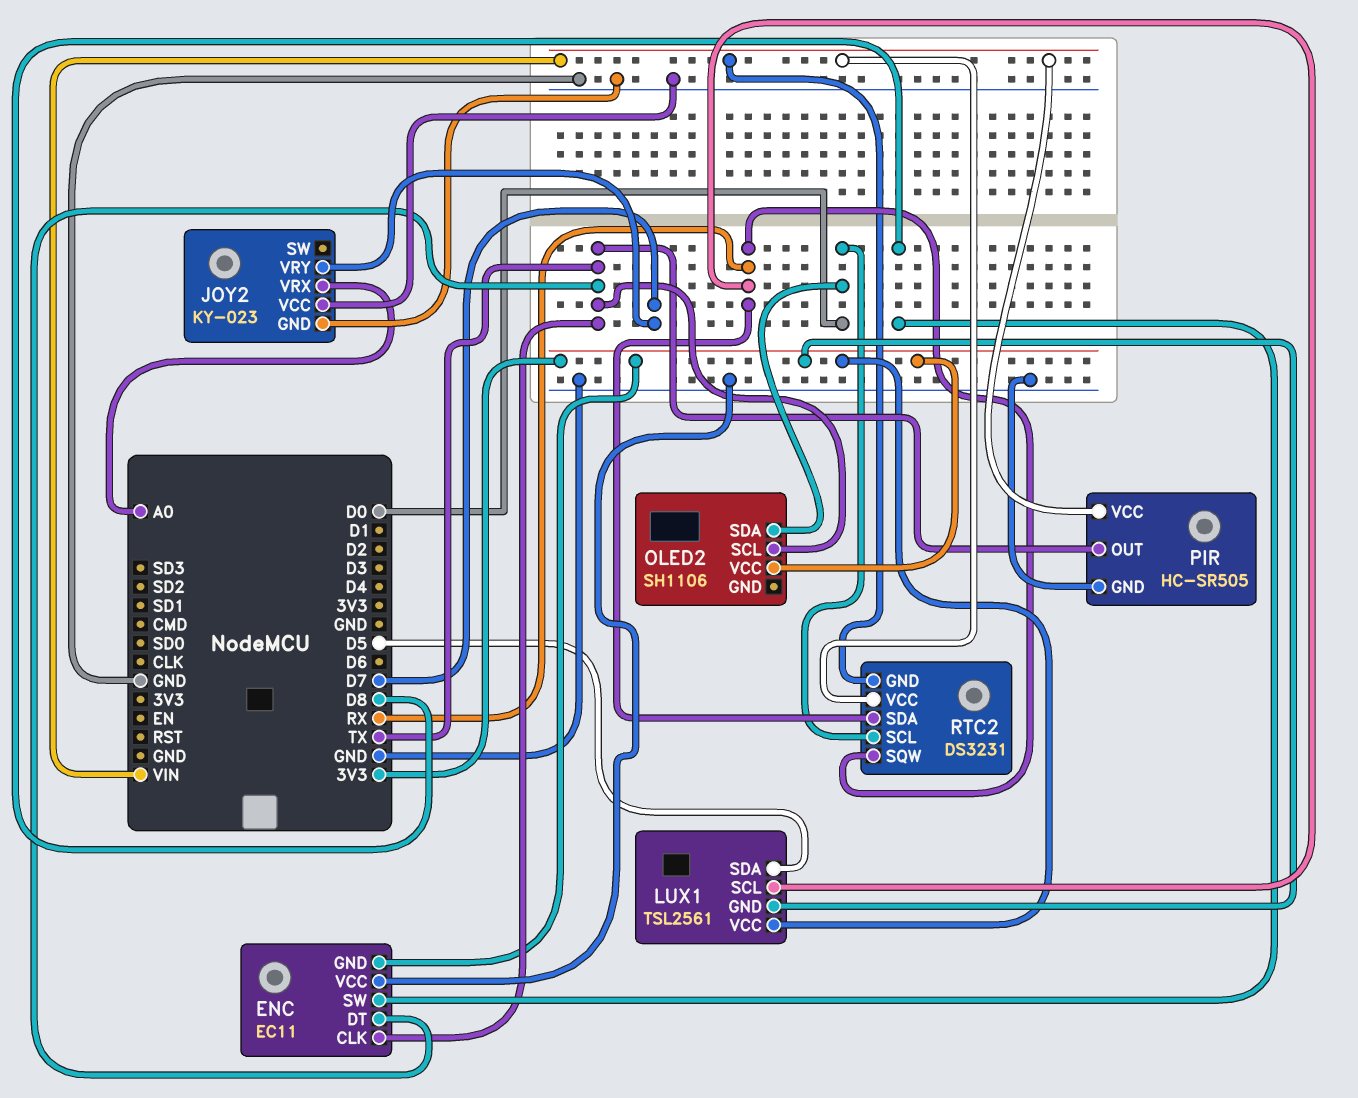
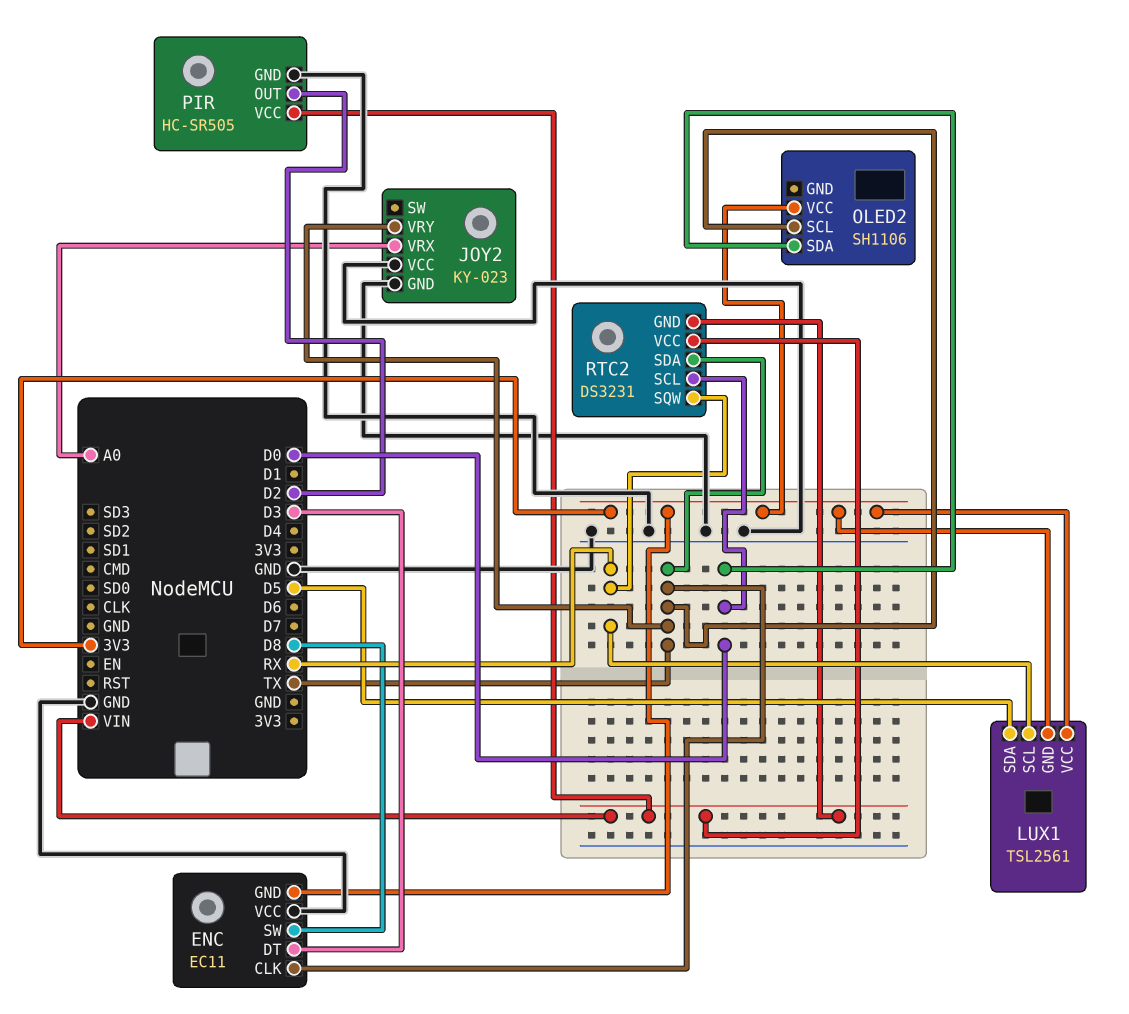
ENC pin DT: TX -> D3
JOY2 pin VRY: D7 -> TX
PIR pin OUT: TX -> D2
RTC2 pin SDA: RX -> TX

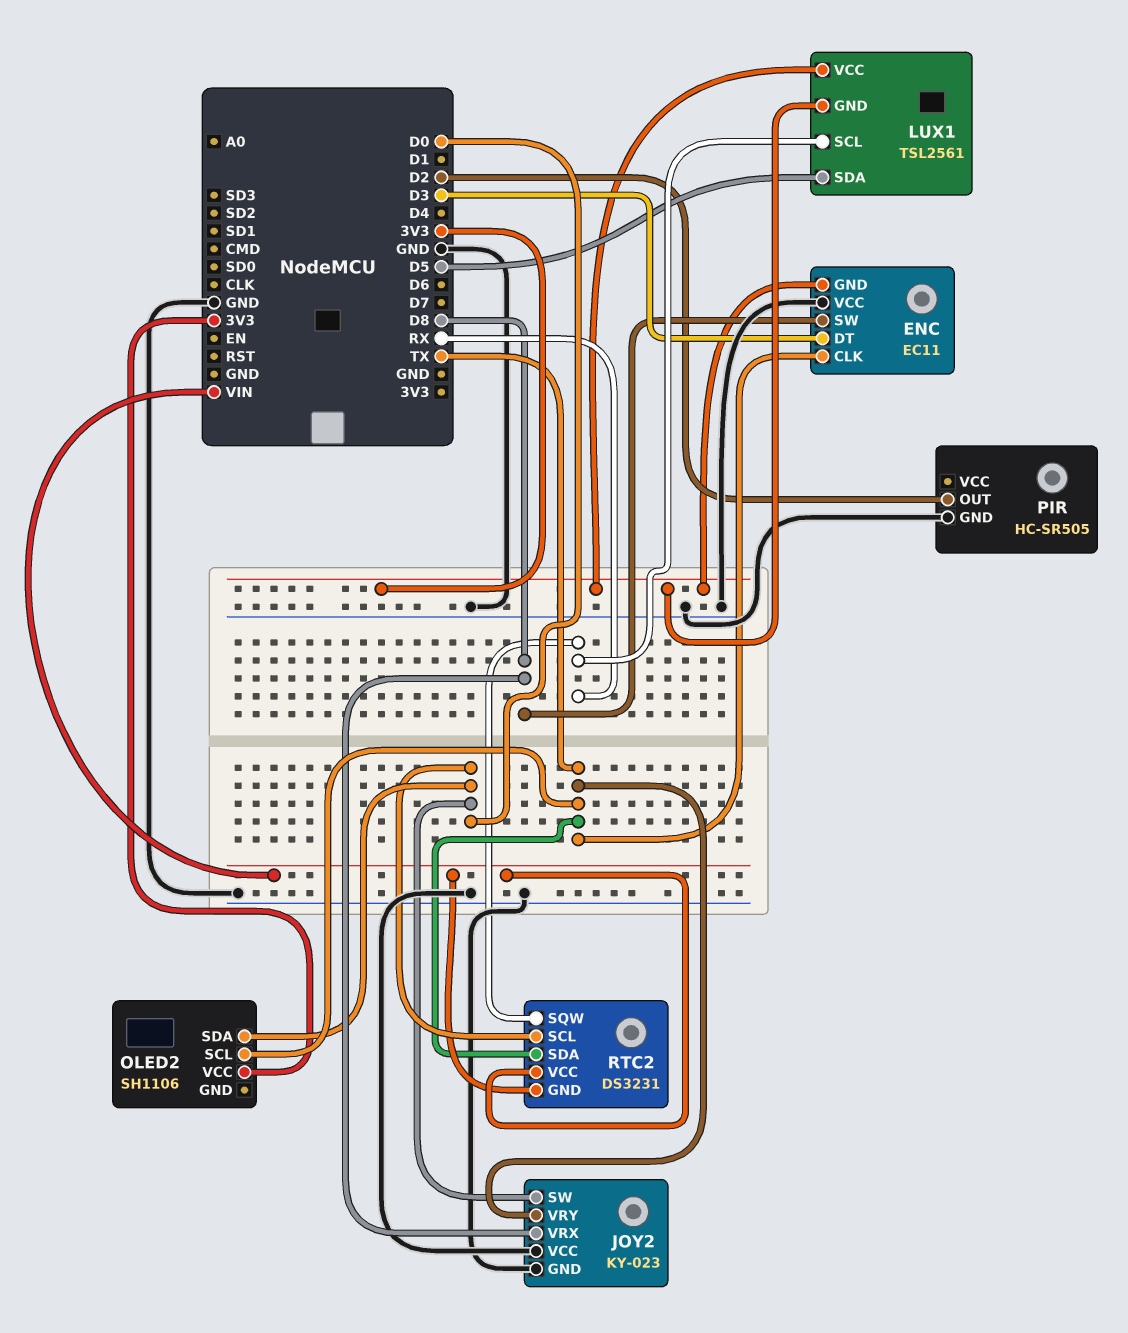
JOY2 pin SW: none -> D0
JOY2 pin VRX: A0 -> D8
PIR pin VCC: VIN -> none

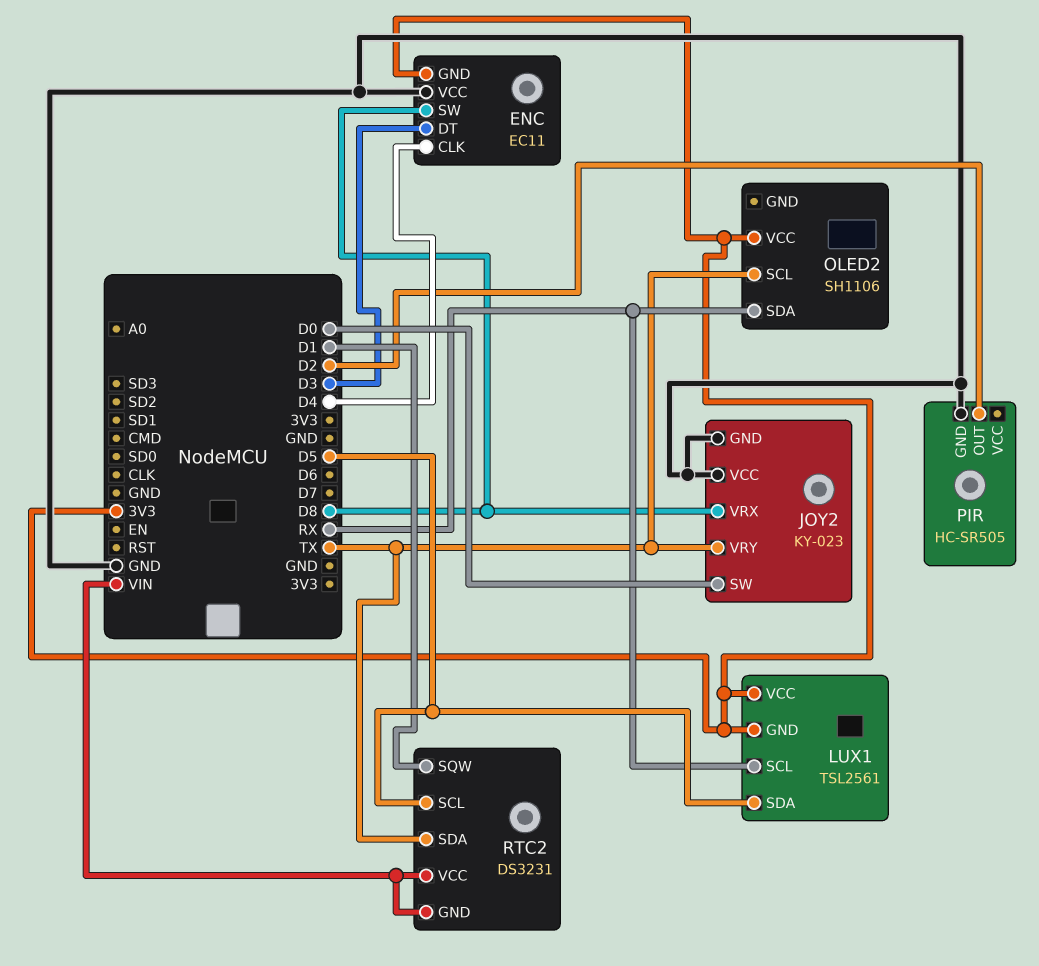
ENC pin CLK: TX -> D4
OLED2 pin SDA: D0 -> RX
RTC2 pin SCL: D0 -> D5
RTC2 pin SQW: RX -> D1

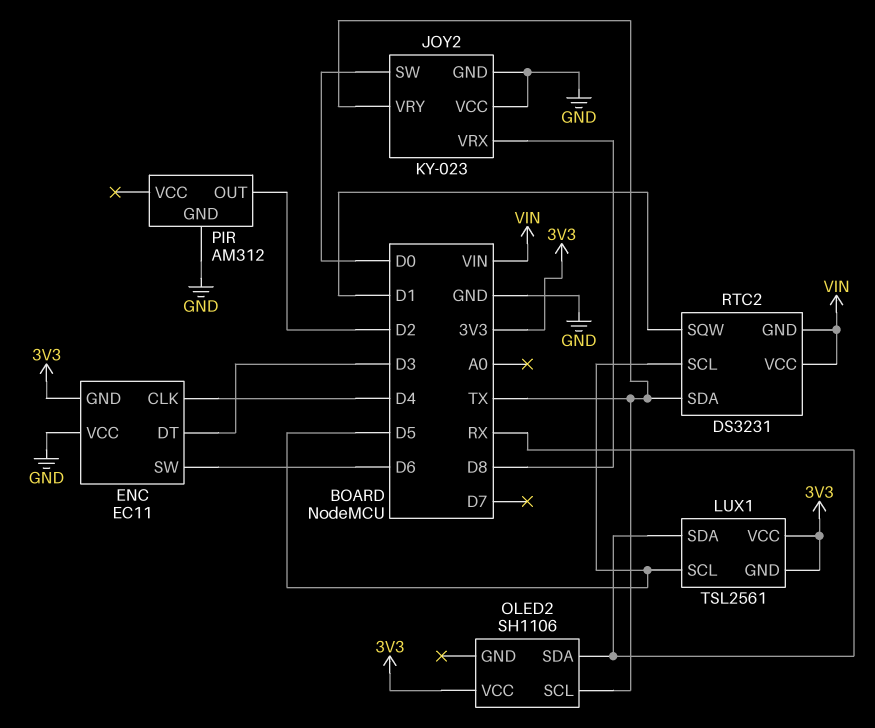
ENC pin SW: D8 -> D6
LUX1 pin SCL: RX -> D5
LUX1 pin SDA: D5 -> RX
PIR: HC-SR505 -> AM312

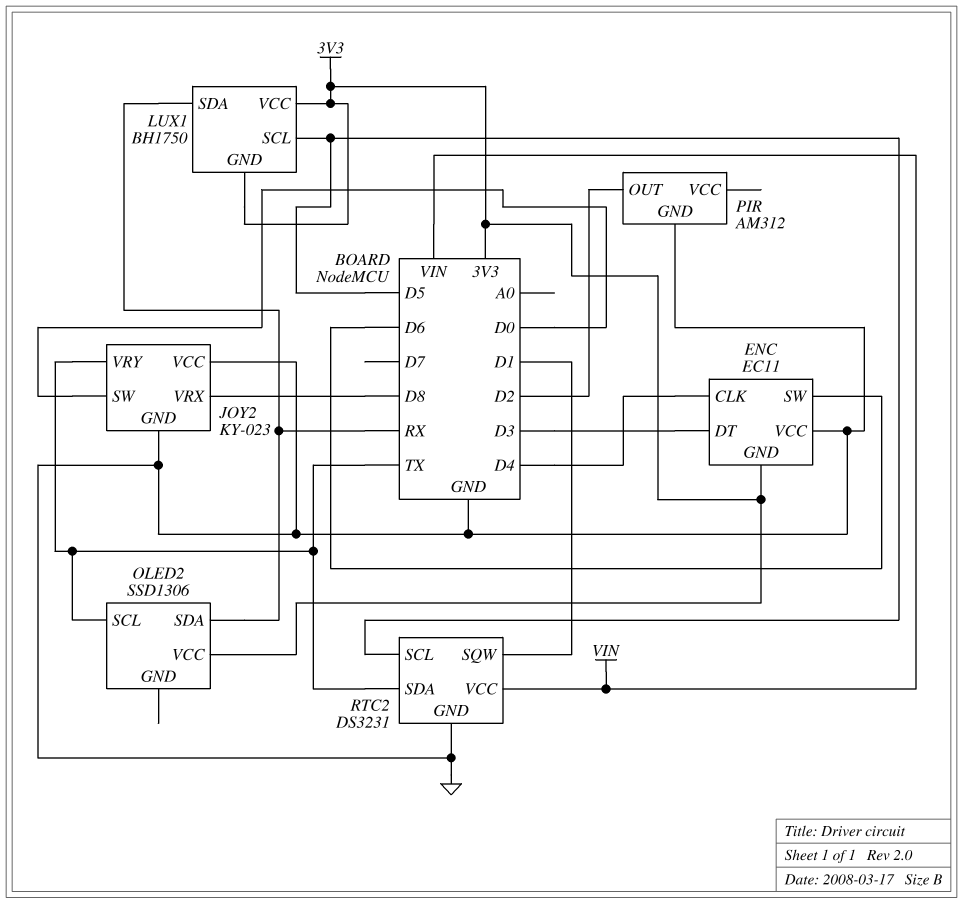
LUX1: TSL2561 -> BH1750
OLED2: SH1106 -> SSD1306
RTC2 pin GND: VIN -> GND

